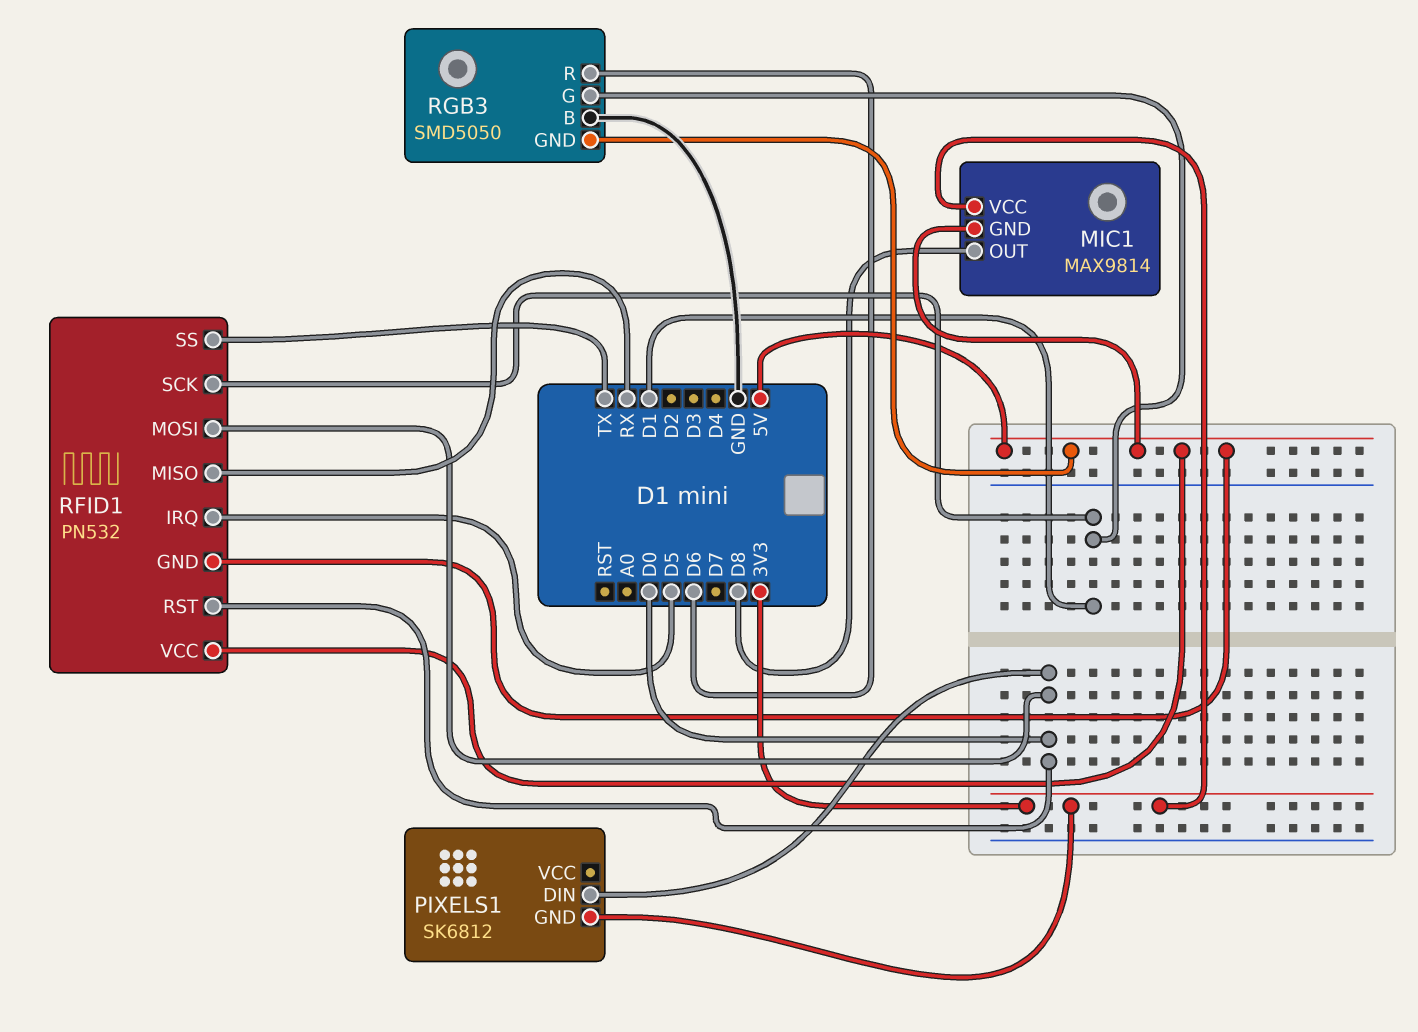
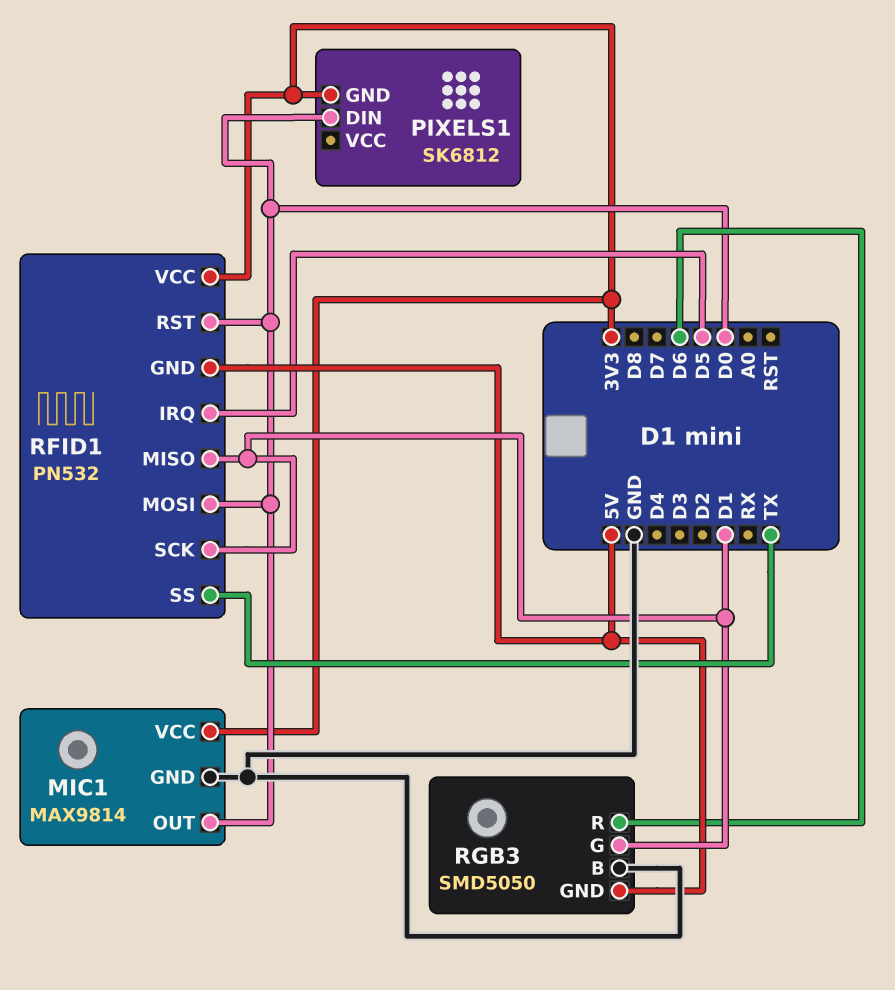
MIC1 pin GND: 5V -> GND
MIC1 pin OUT: D8 -> D0
RFID1 pin MISO: RX -> D1
RFID1 pin VCC: 5V -> 3V3

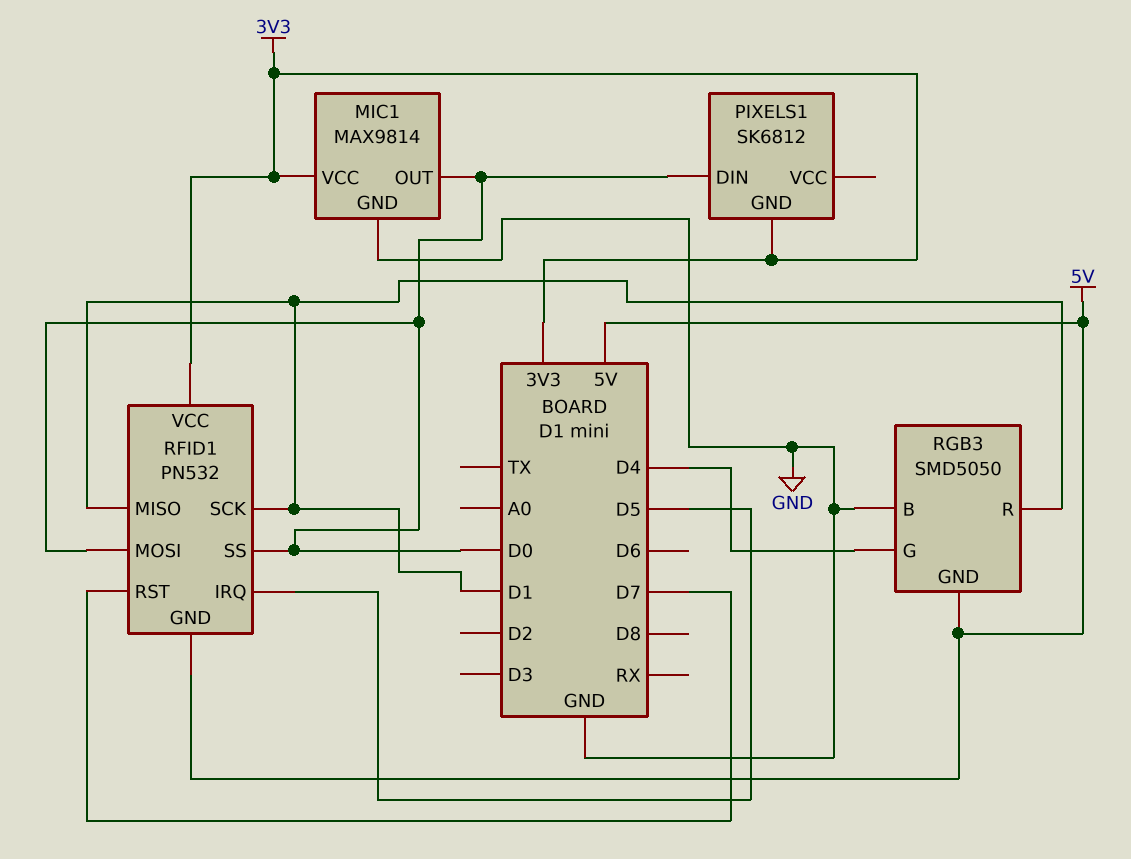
RFID1 pin RST: D0 -> D7
RFID1 pin SS: TX -> D0
RGB3 pin G: D1 -> D4
RGB3 pin R: D6 -> D1

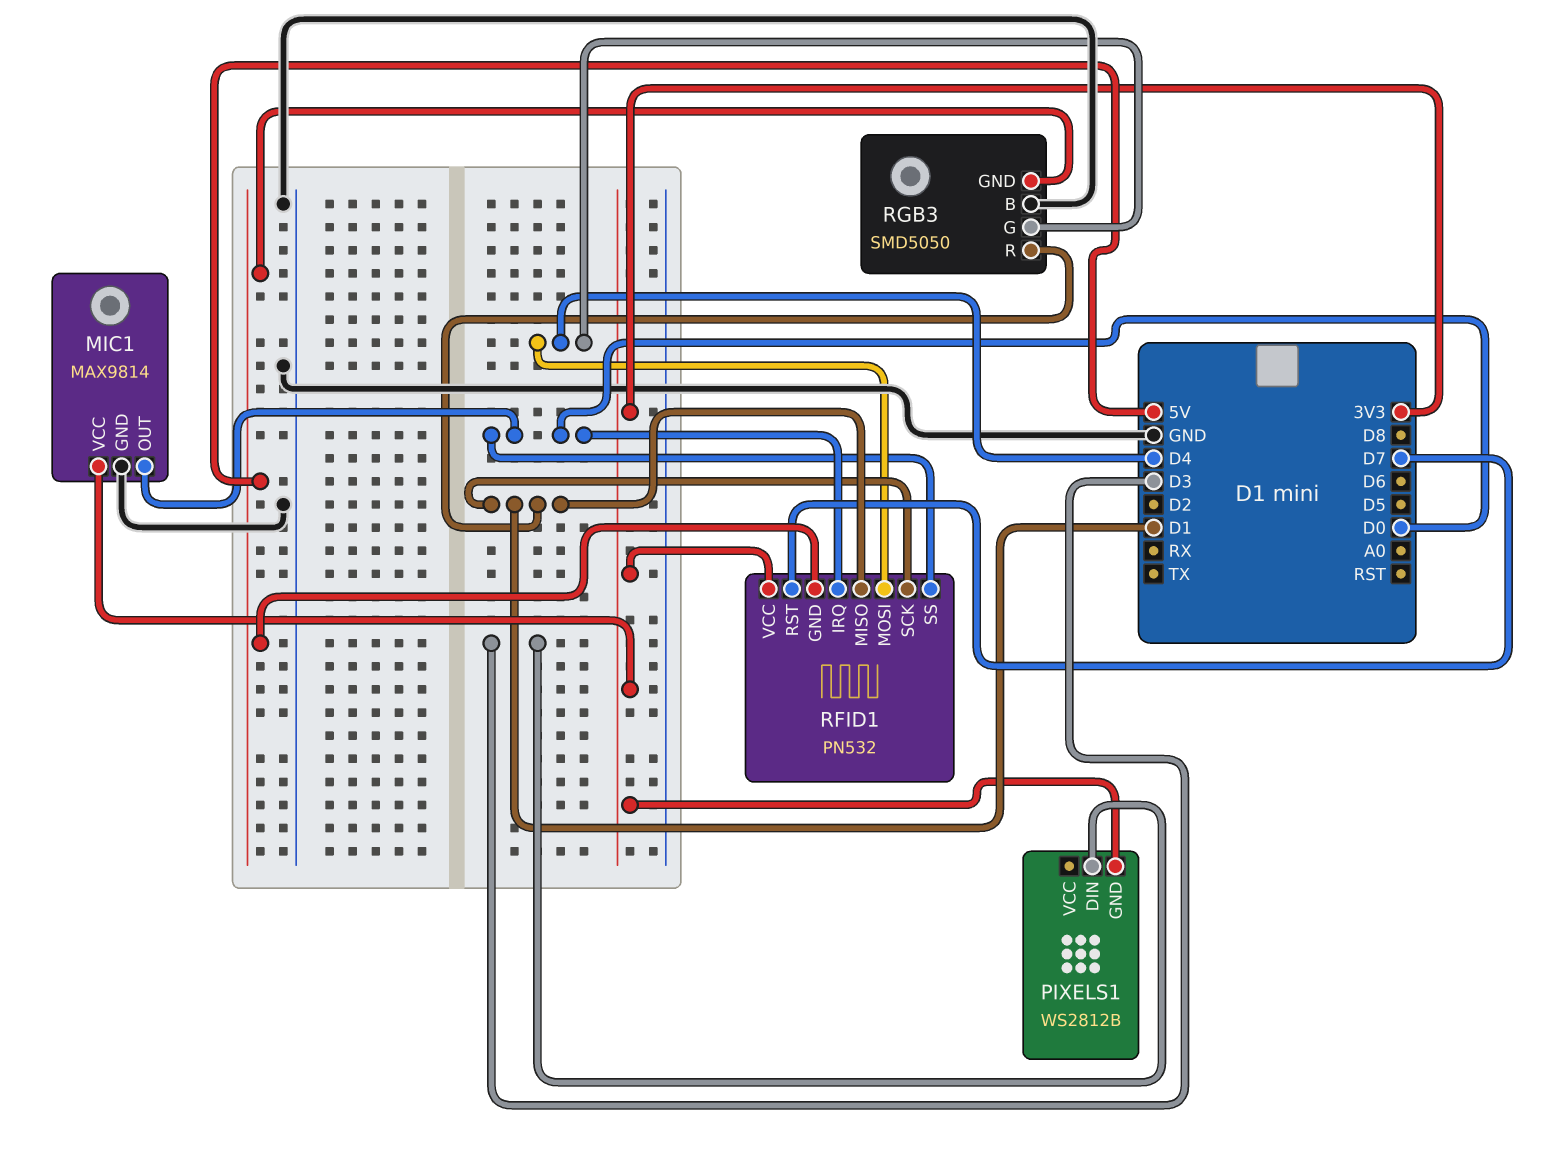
PIXELS1: SK6812 -> WS2812B
PIXELS1 pin DIN: D0 -> D3
RFID1 pin IRQ: D5 -> D0
RFID1 pin MOSI: D0 -> D4

